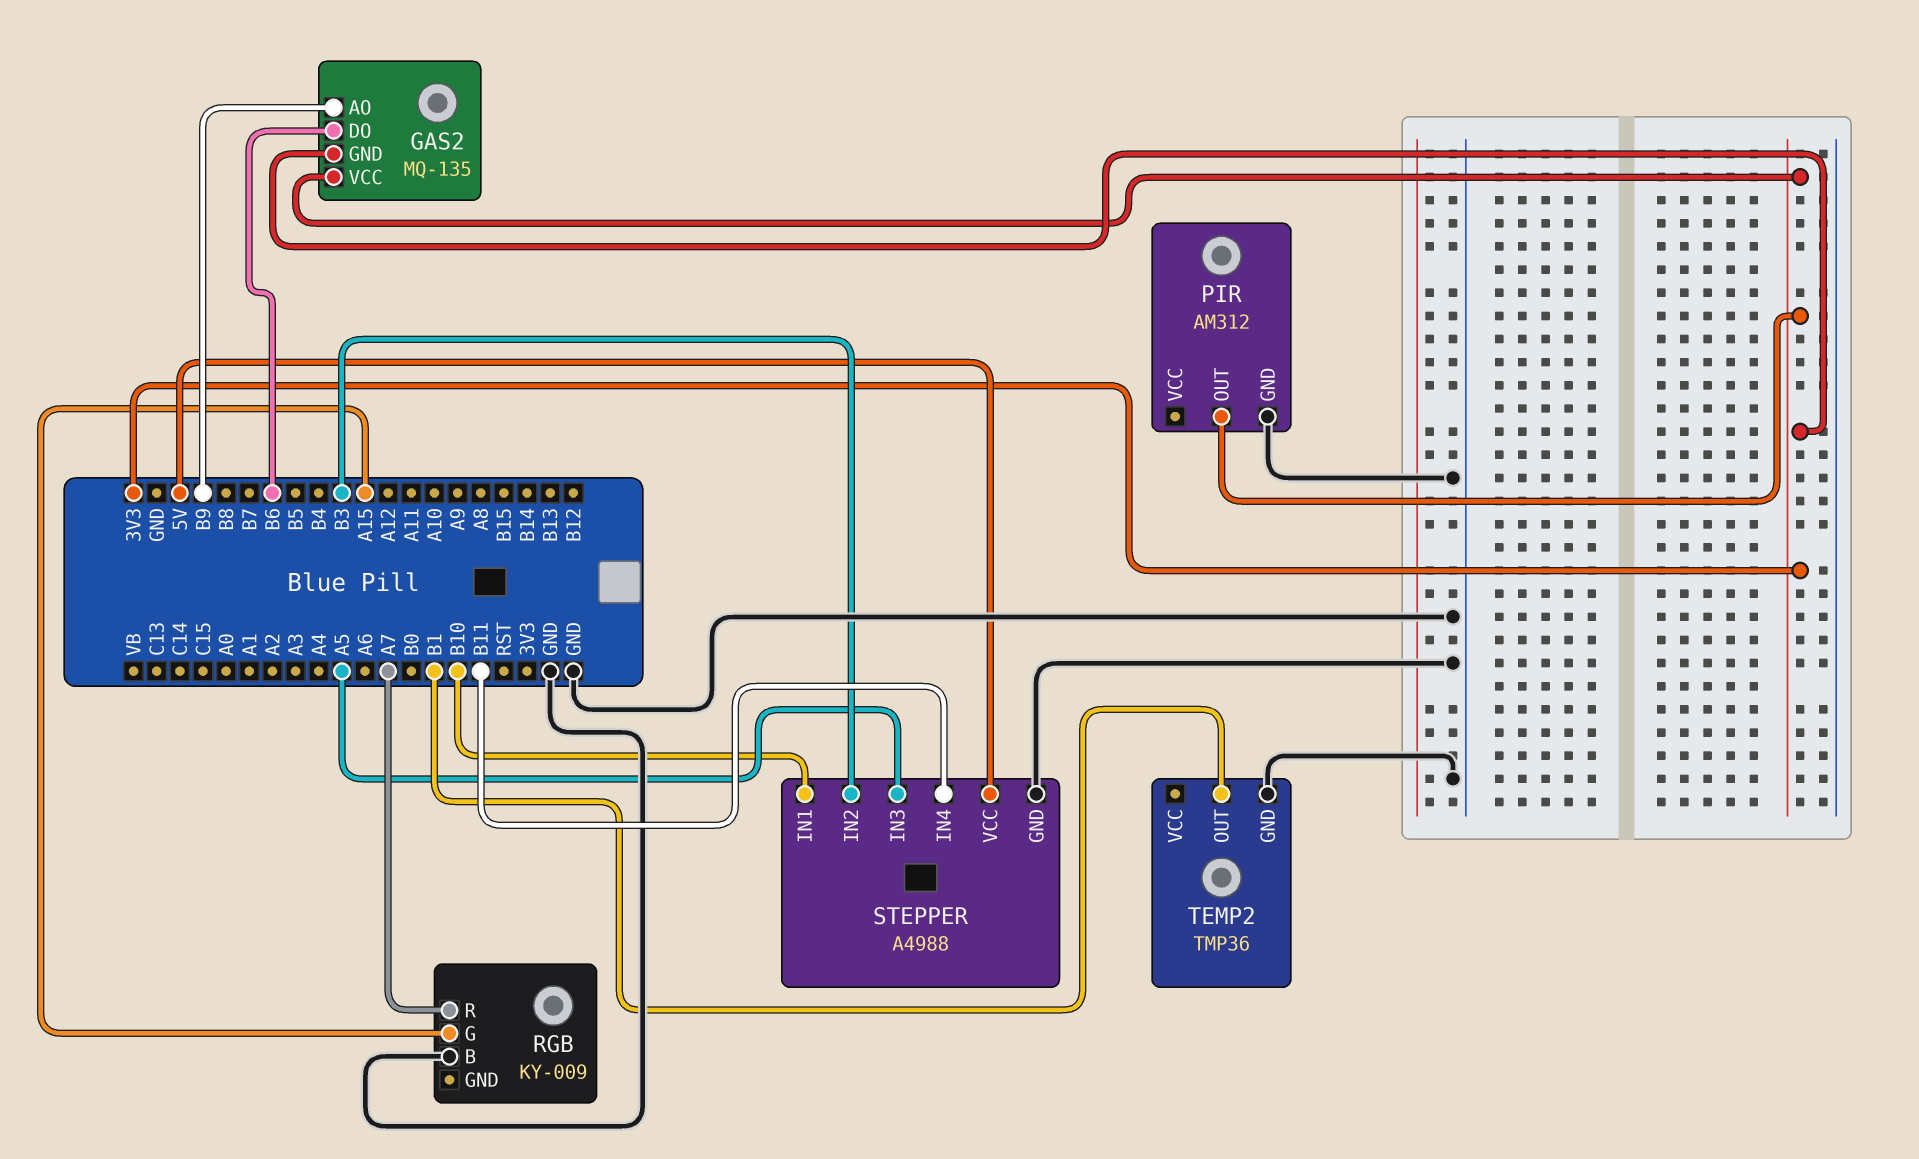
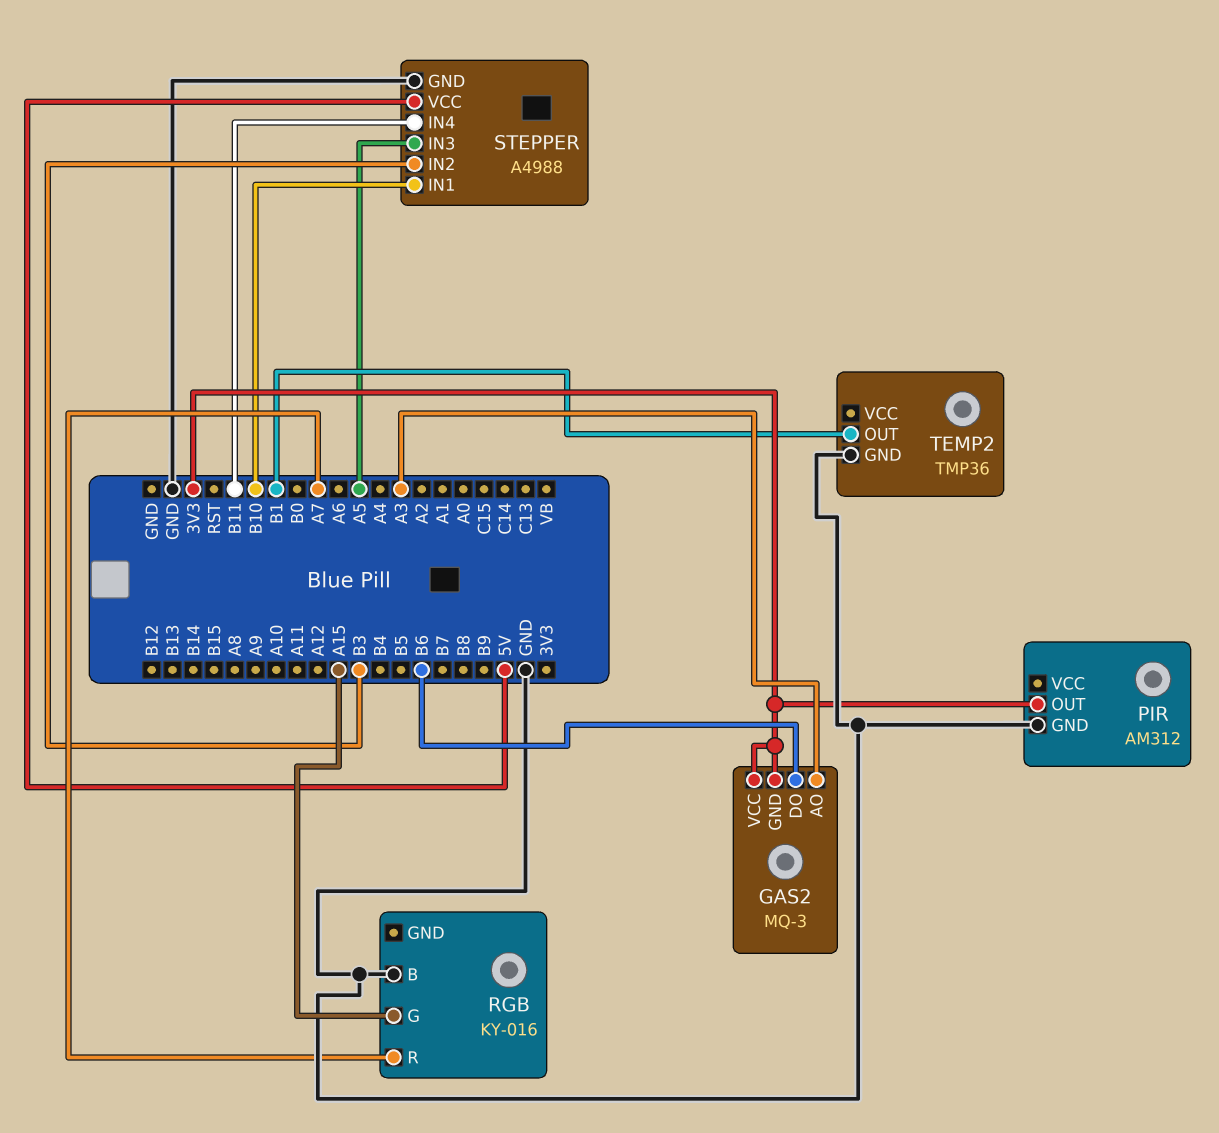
GAS2: MQ-135 -> MQ-3
GAS2 pin AO: B9 -> A3
RGB: KY-009 -> KY-016

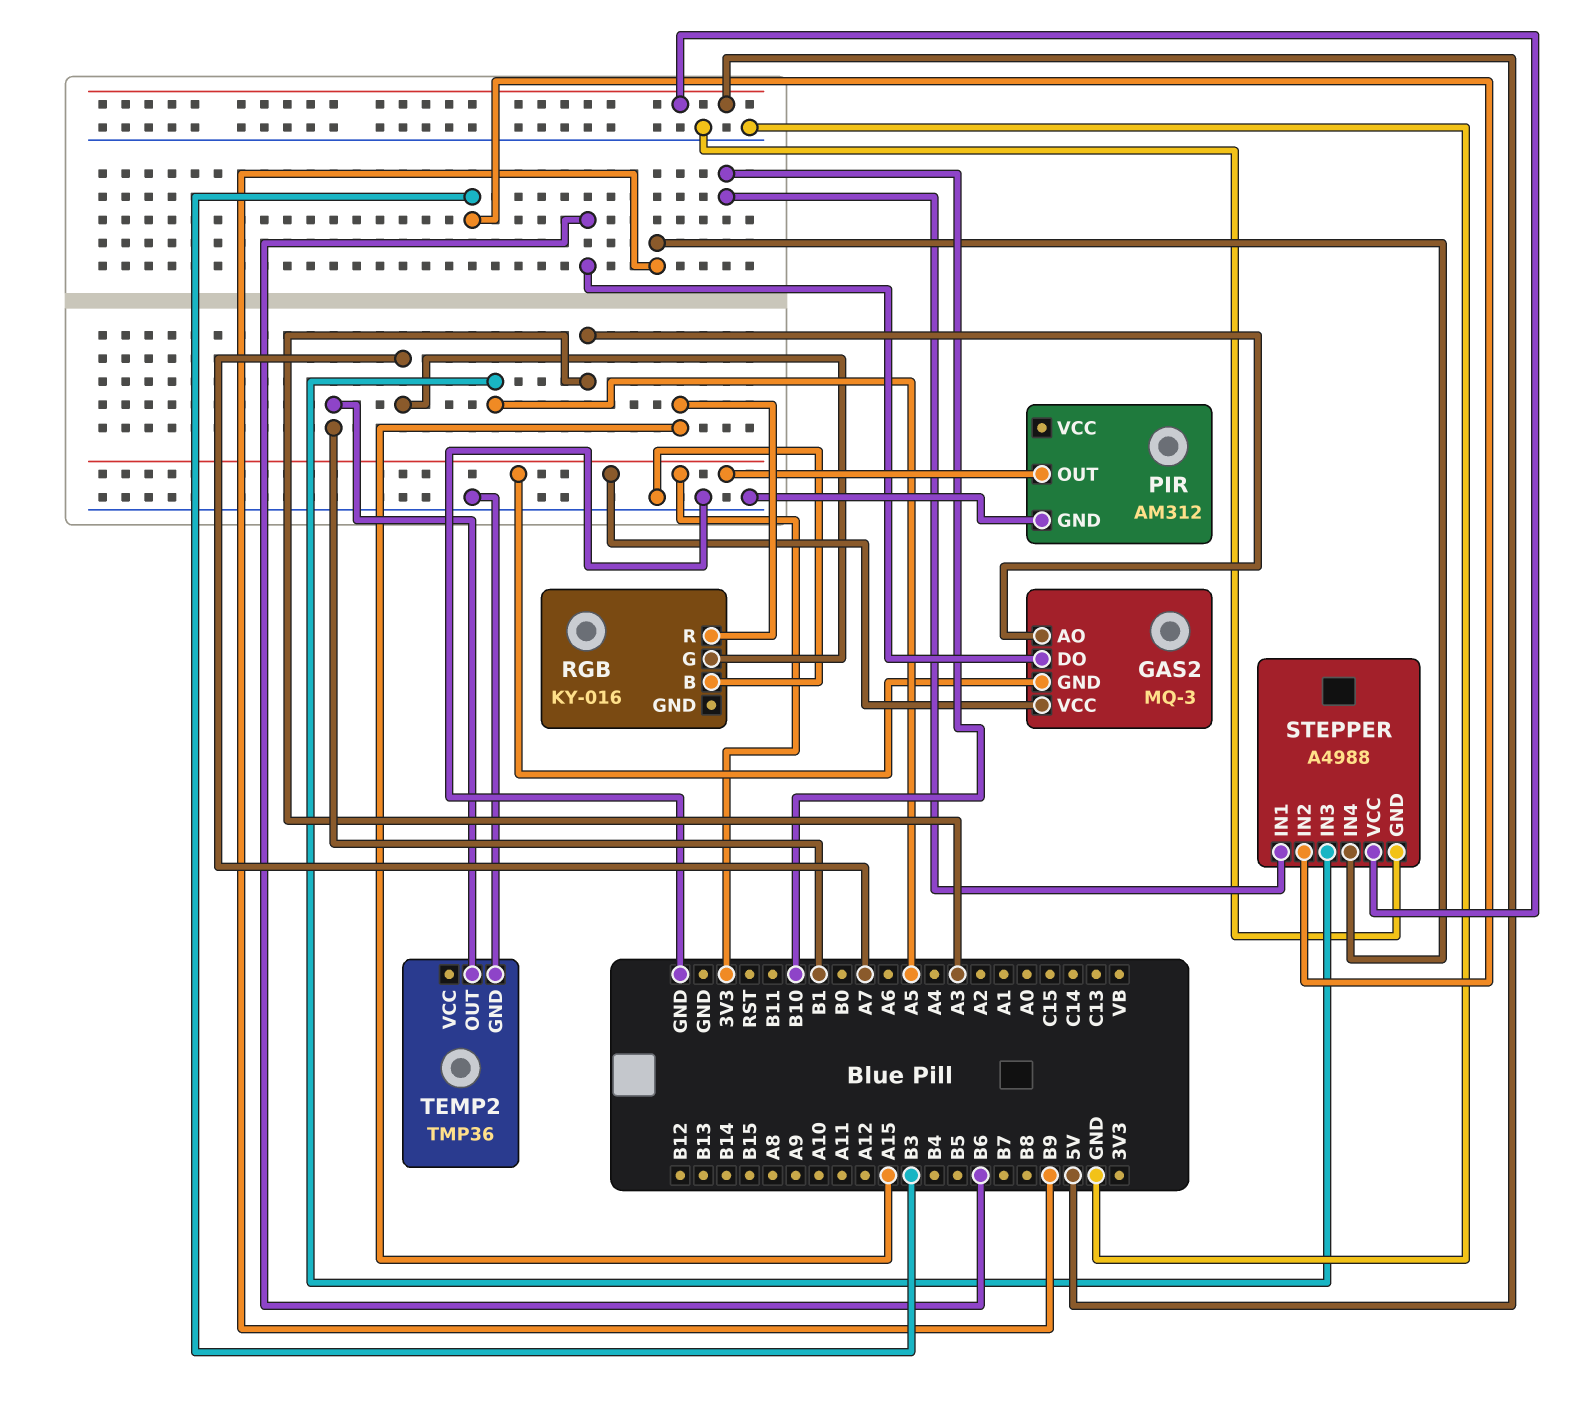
RGB pin G: A15 -> A7
RGB pin R: A7 -> A15
STEPPER pin IN4: B11 -> B9

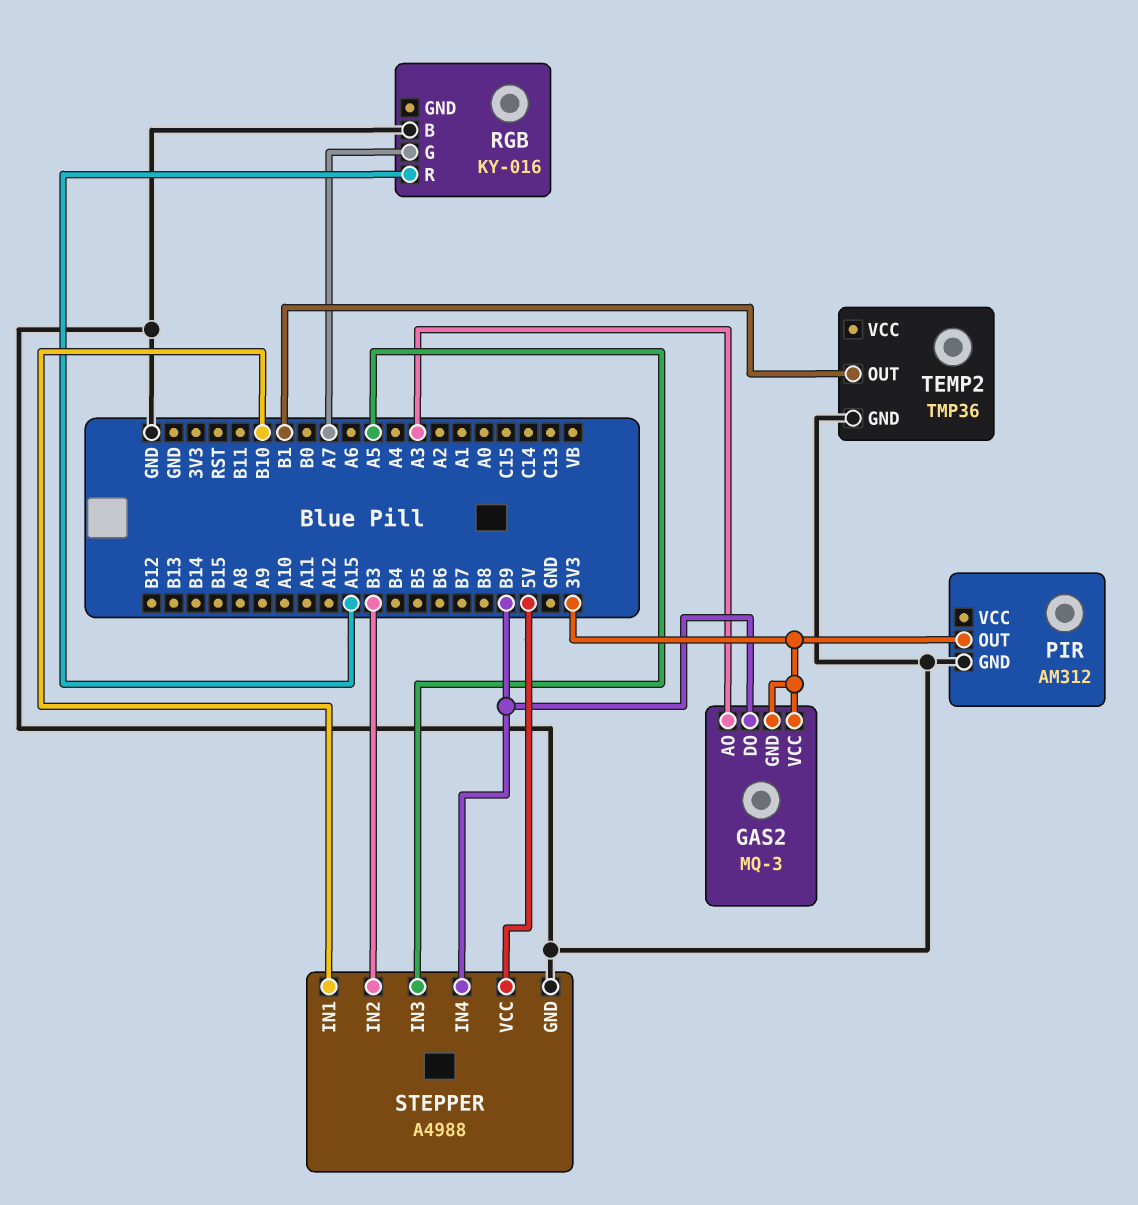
GAS2 pin DO: B6 -> B9

